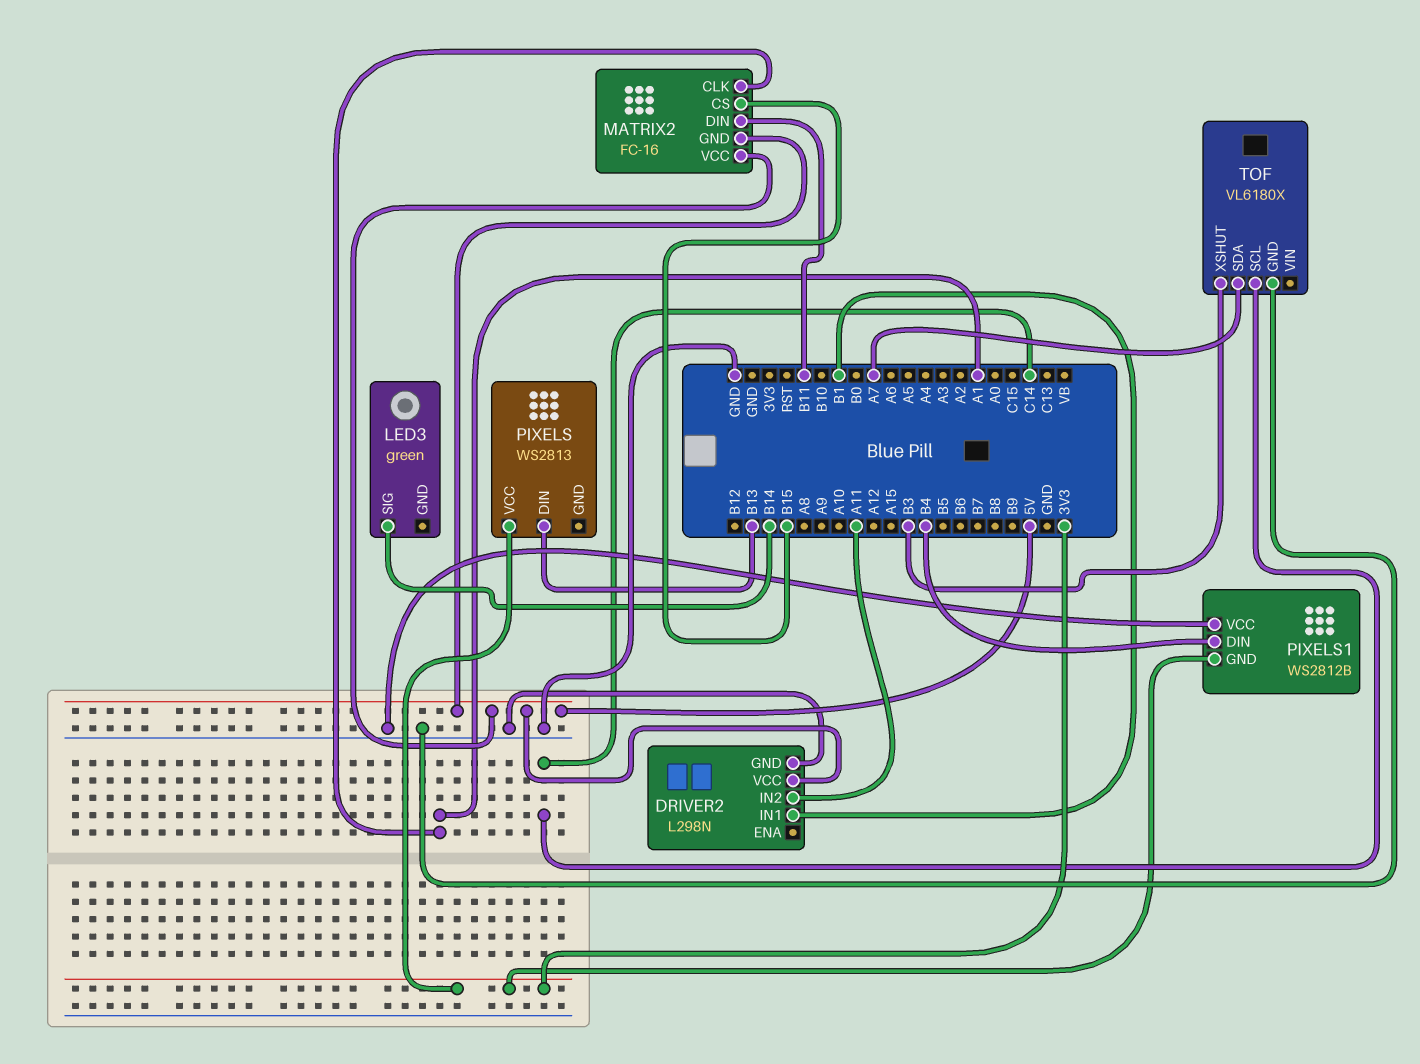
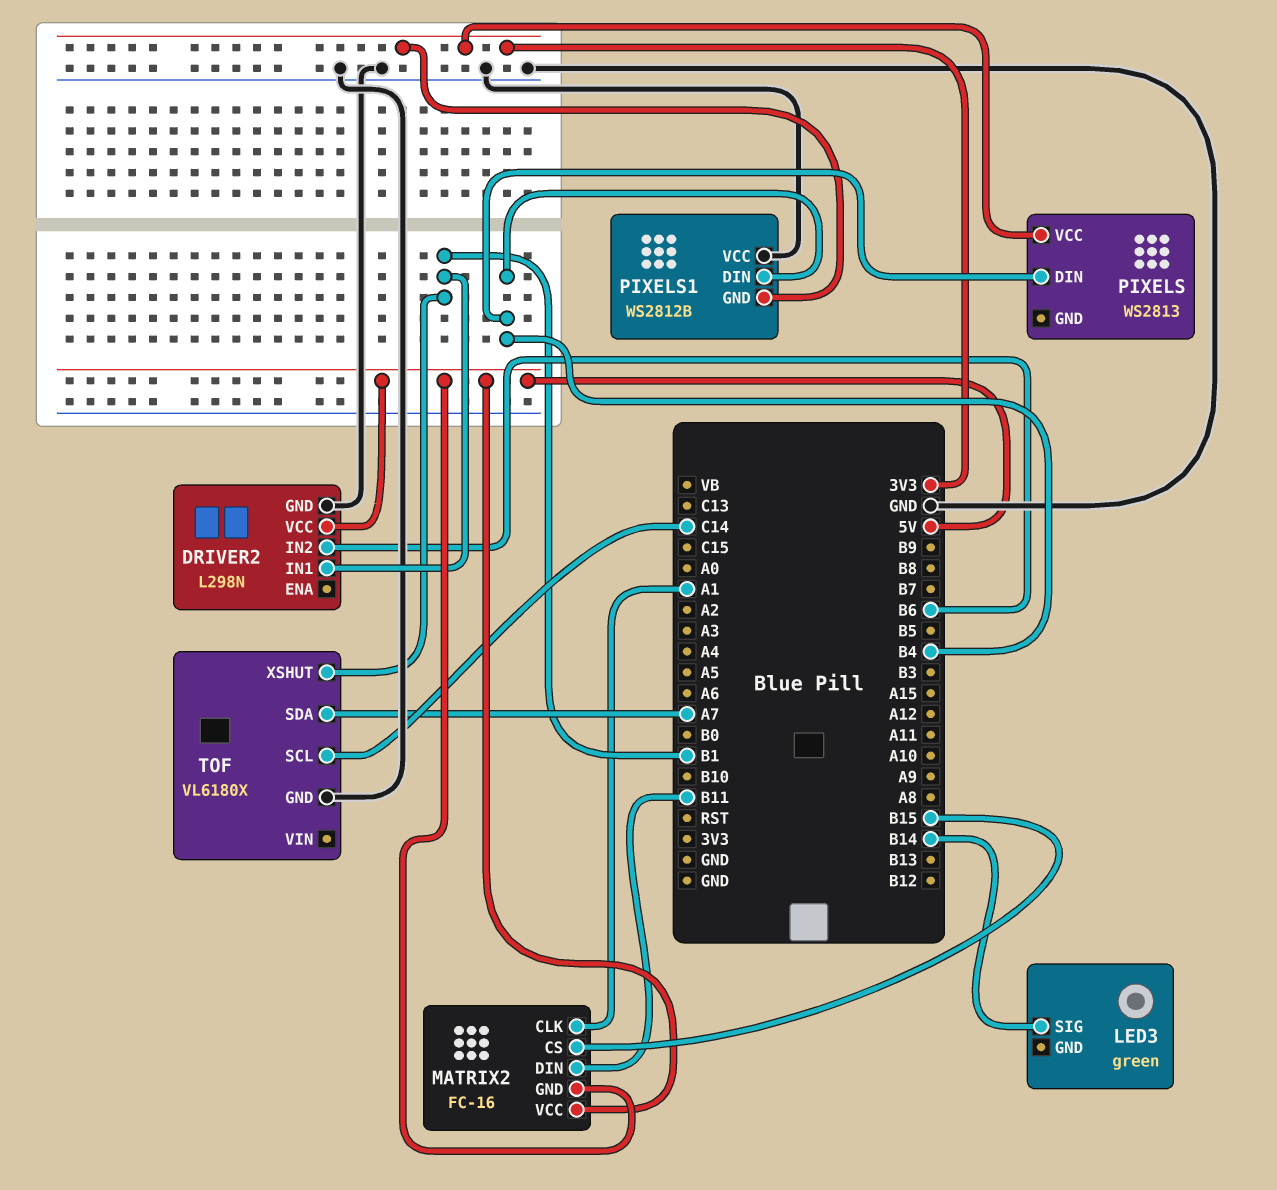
DRIVER2 pin IN2: A11 -> B6
PIXELS pin DIN: B13 -> B4
TOF pin XSHUT: B3 -> B1

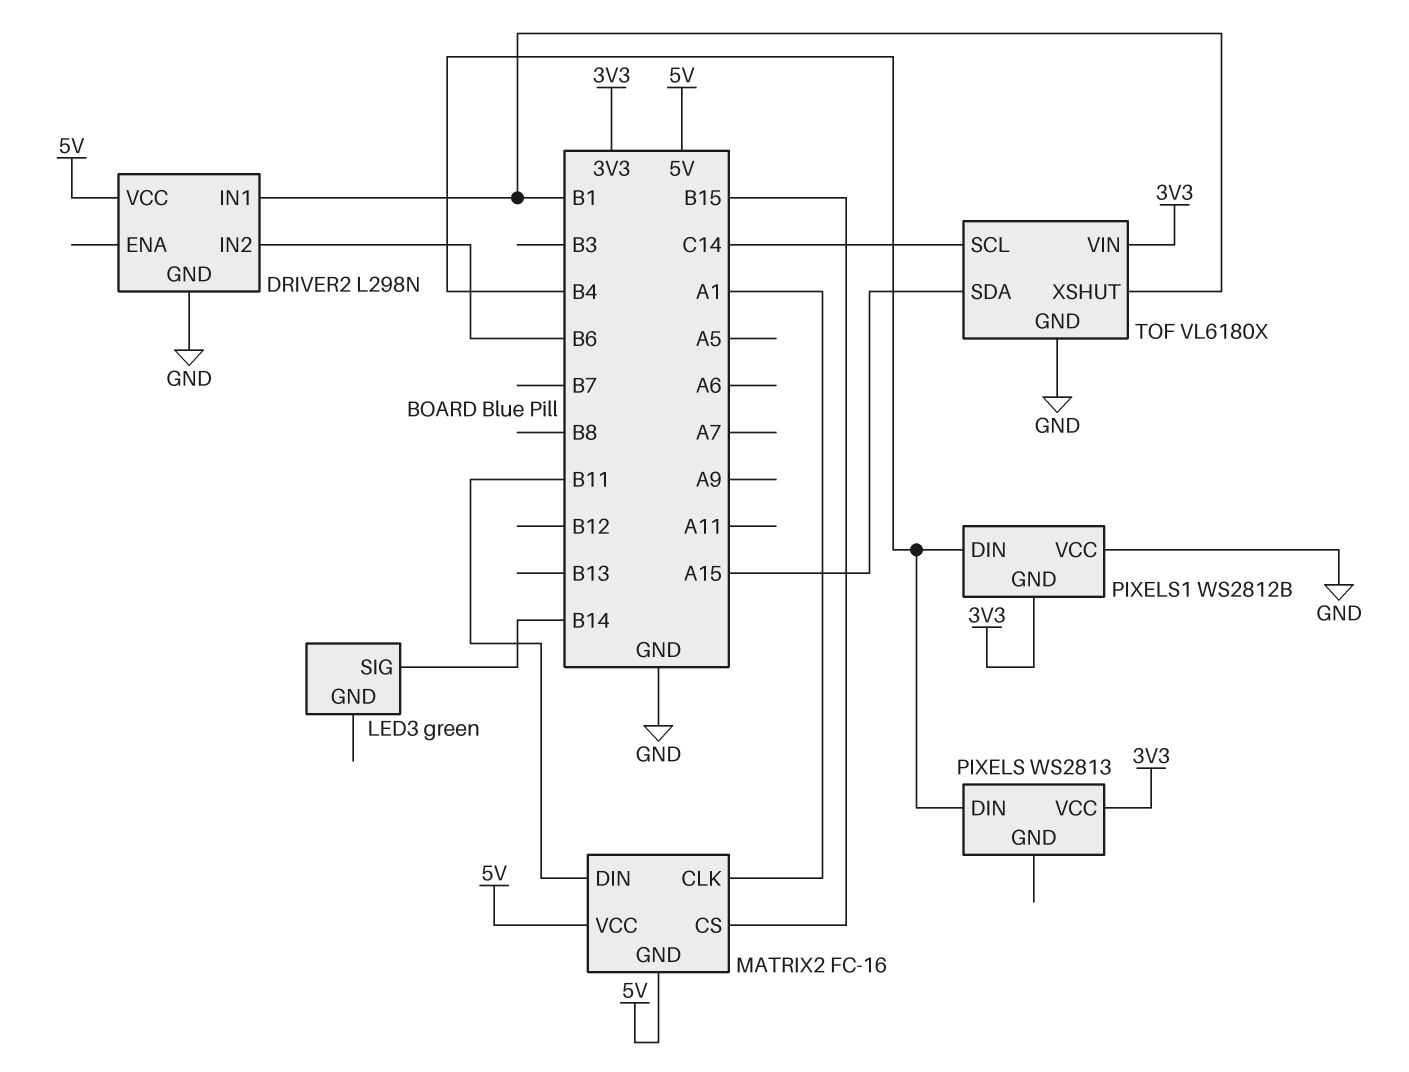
TOF pin SDA: A7 -> A15
TOF pin VIN: none -> 3V3

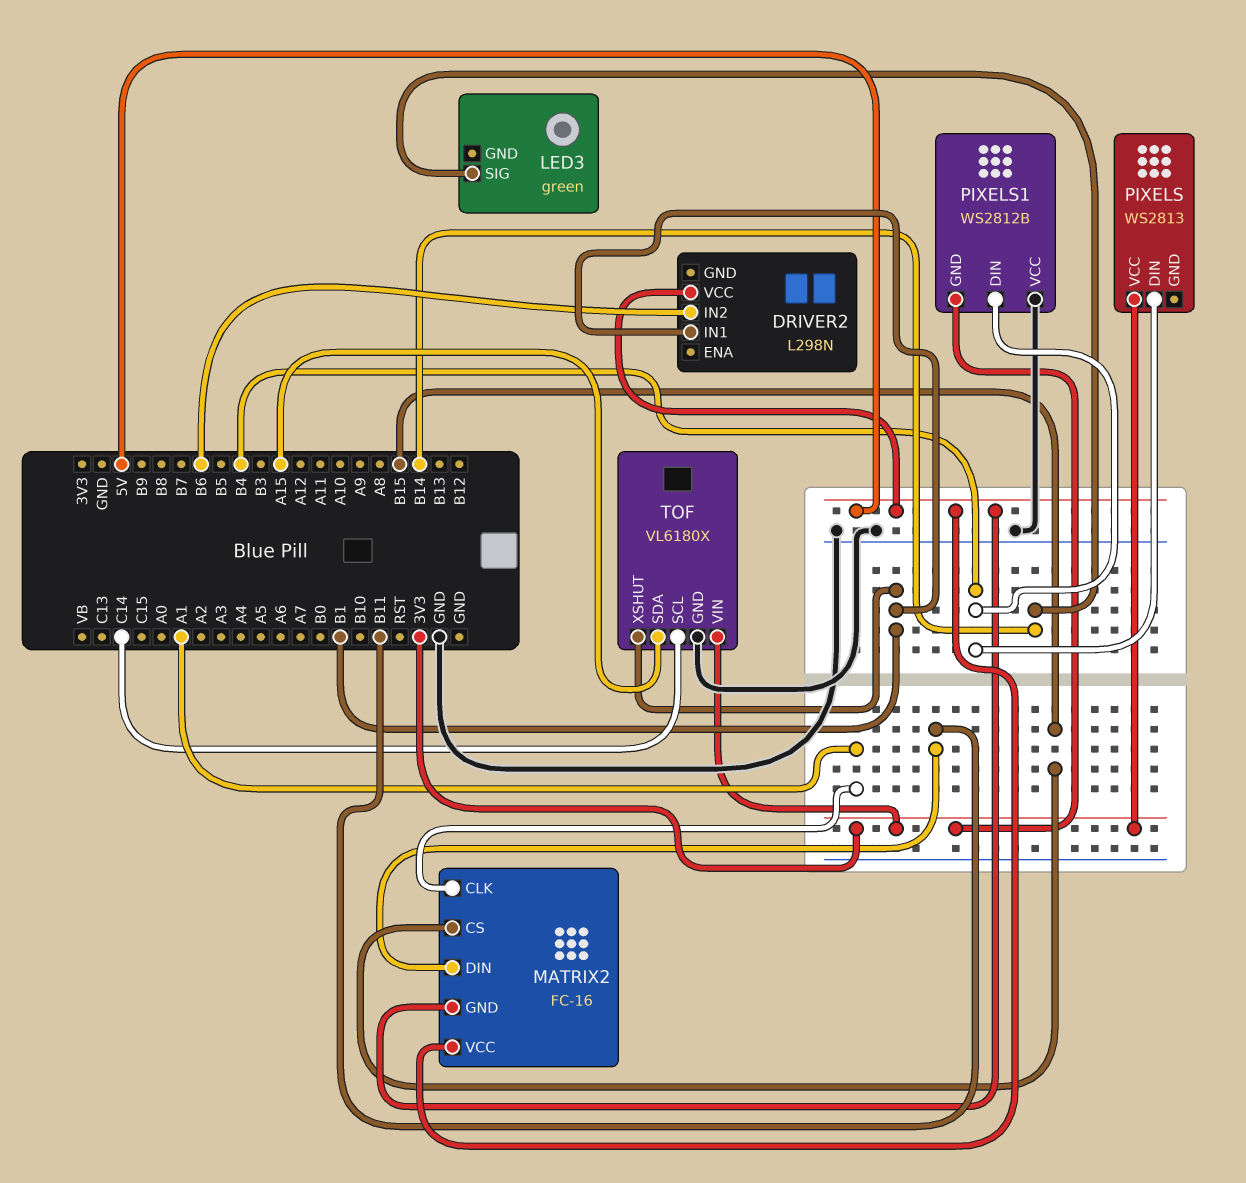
DRIVER2 pin GND: GND -> none

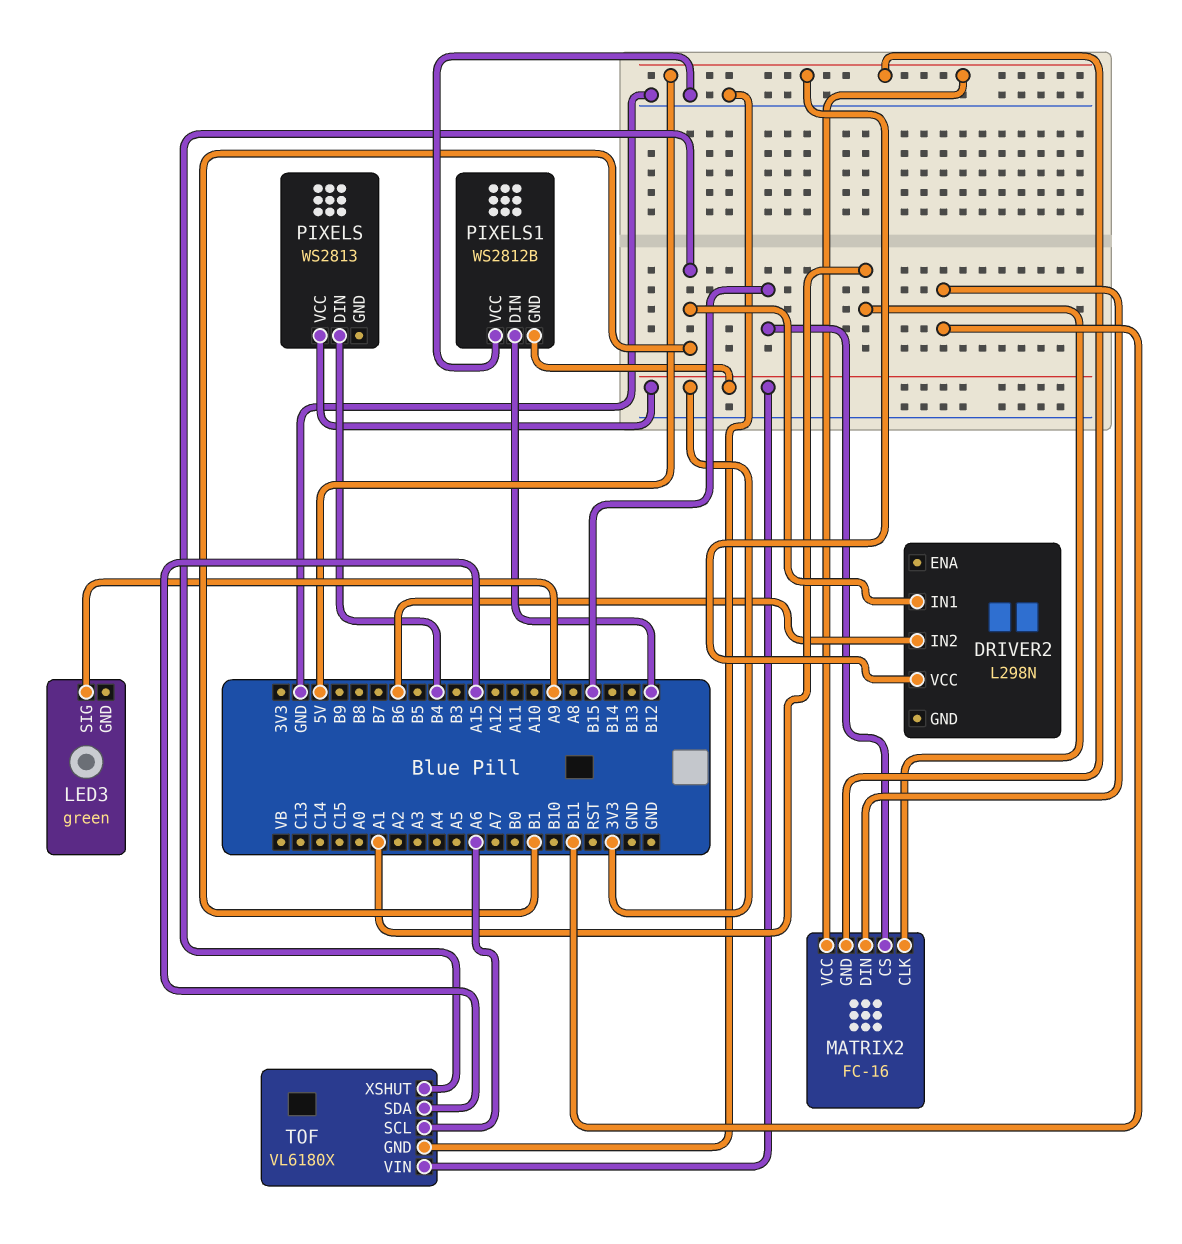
LED3 pin SIG: B14 -> A9
PIXELS1 pin DIN: B4 -> B12
TOF pin SCL: C14 -> A6

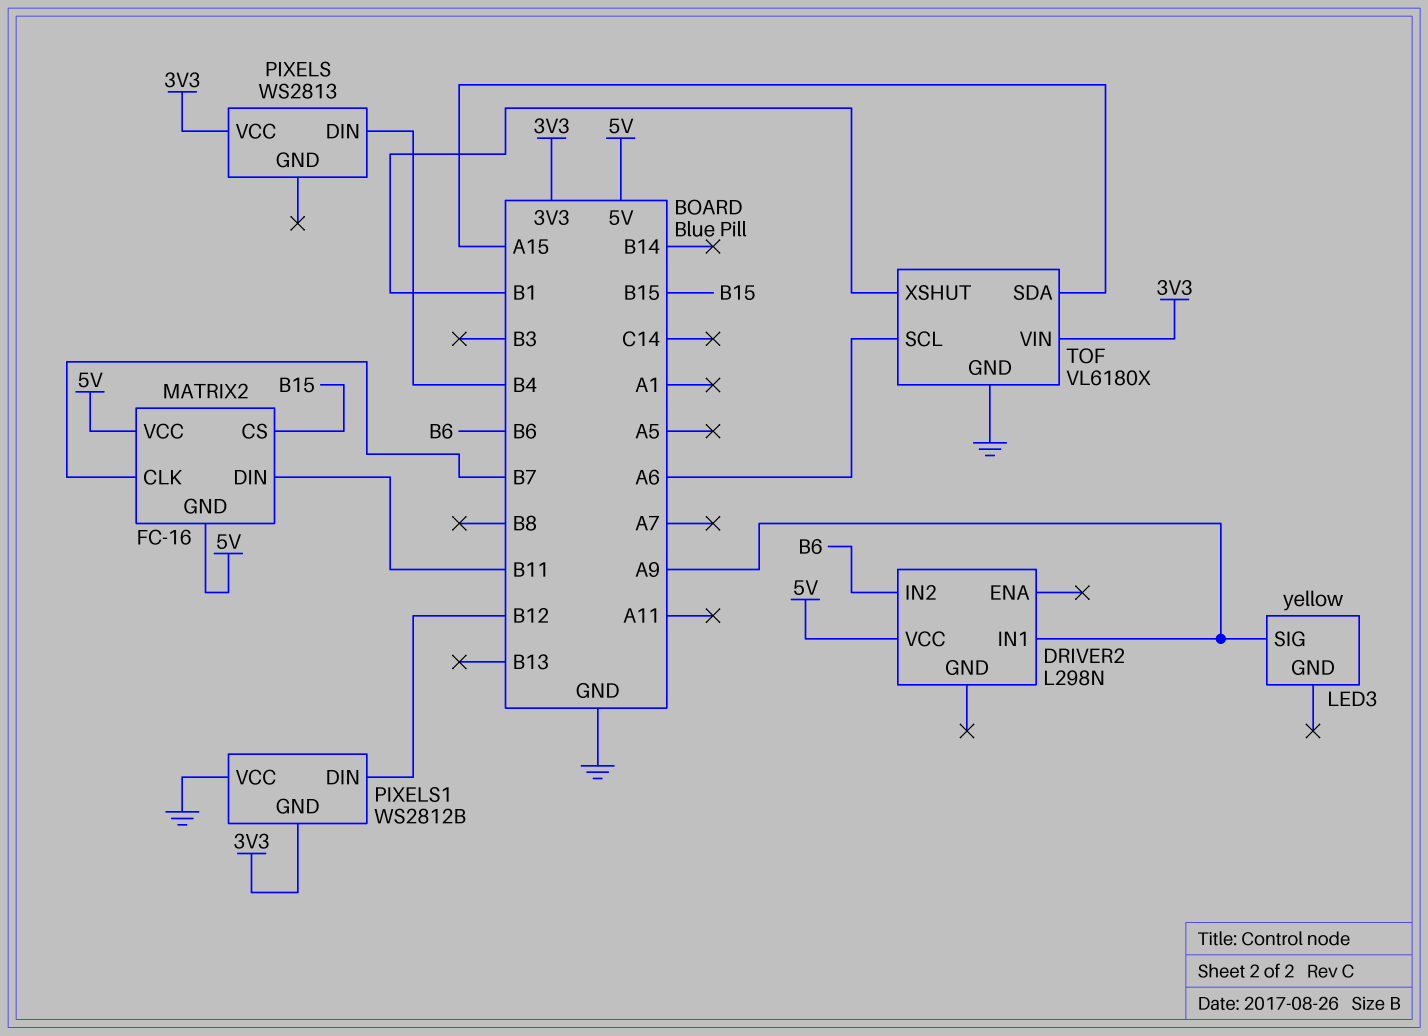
DRIVER2 pin IN1: B1 -> A9
LED3: green -> yellow
MATRIX2 pin CLK: A1 -> B7

